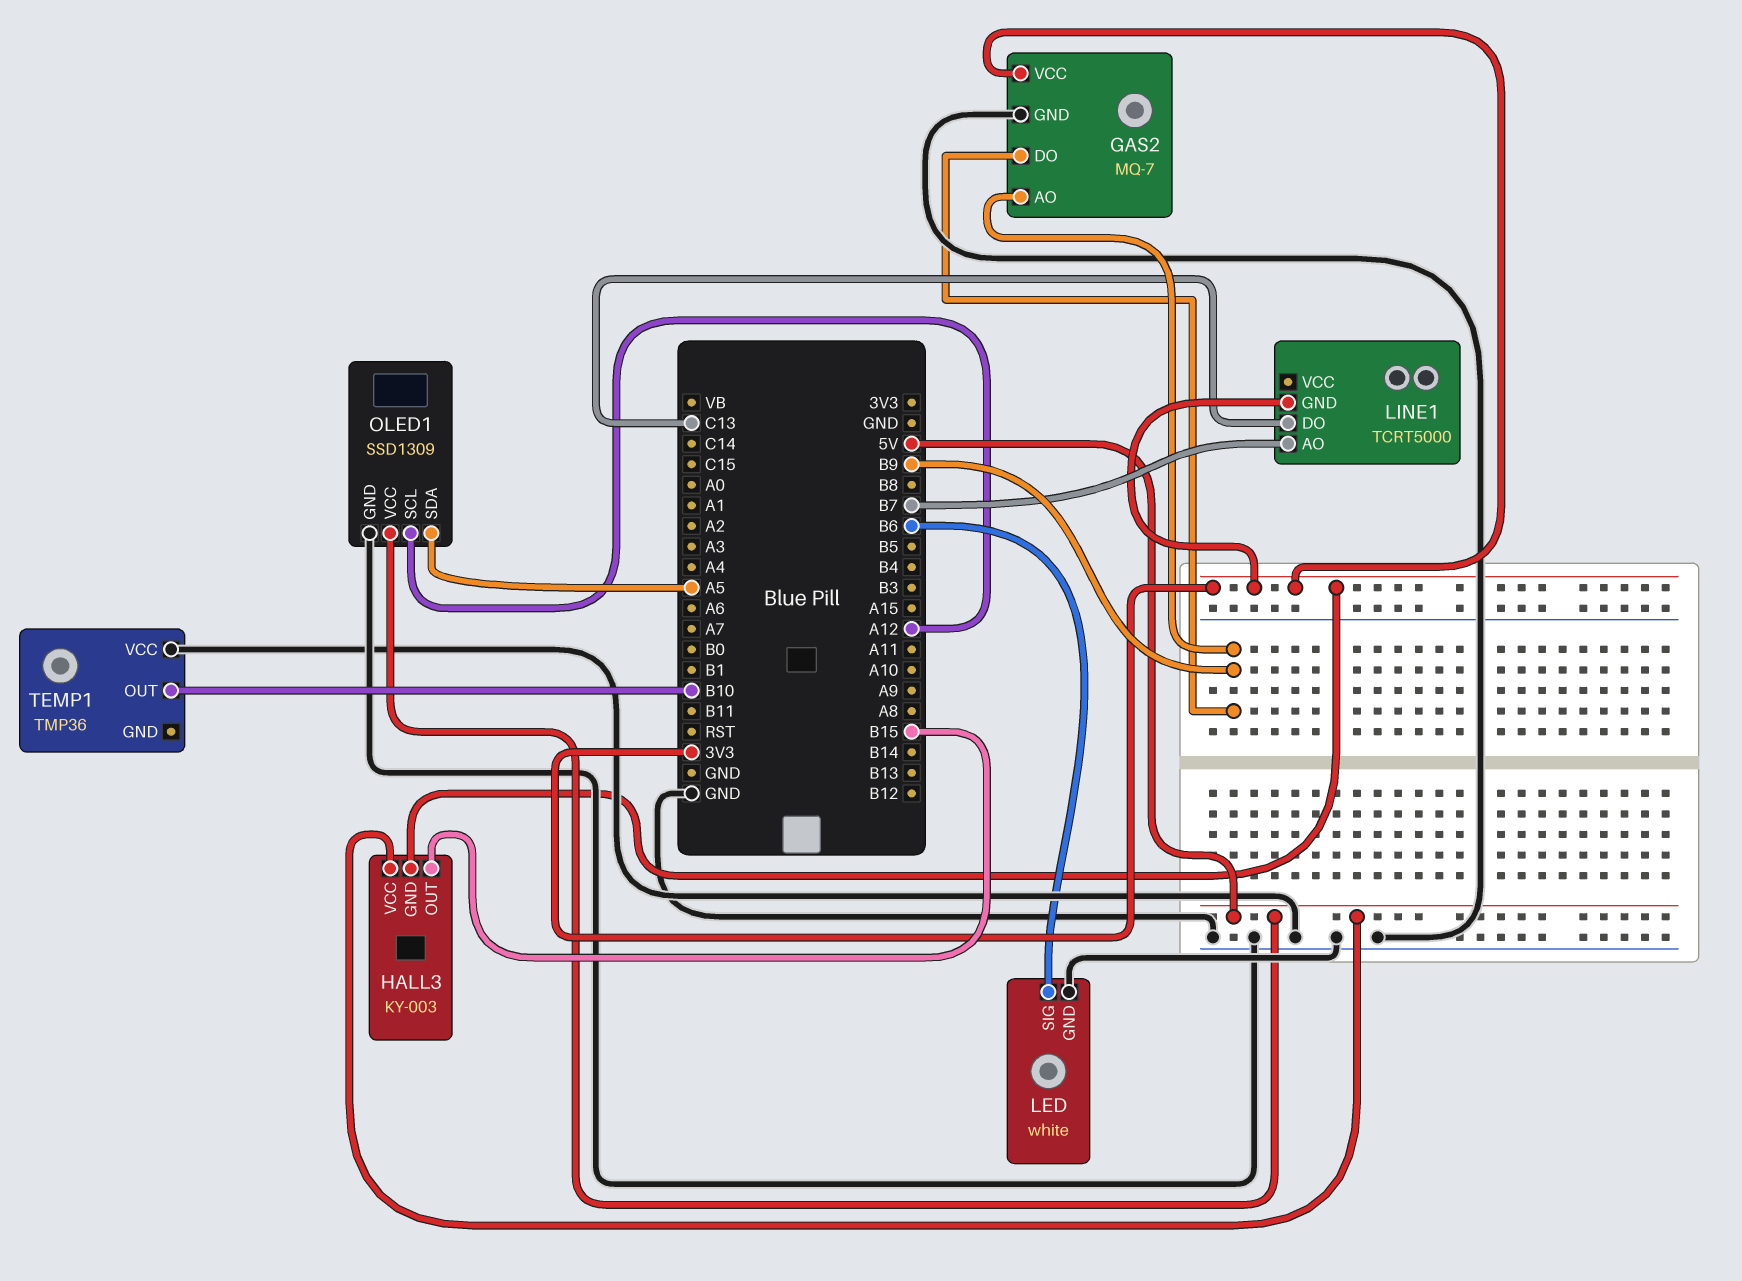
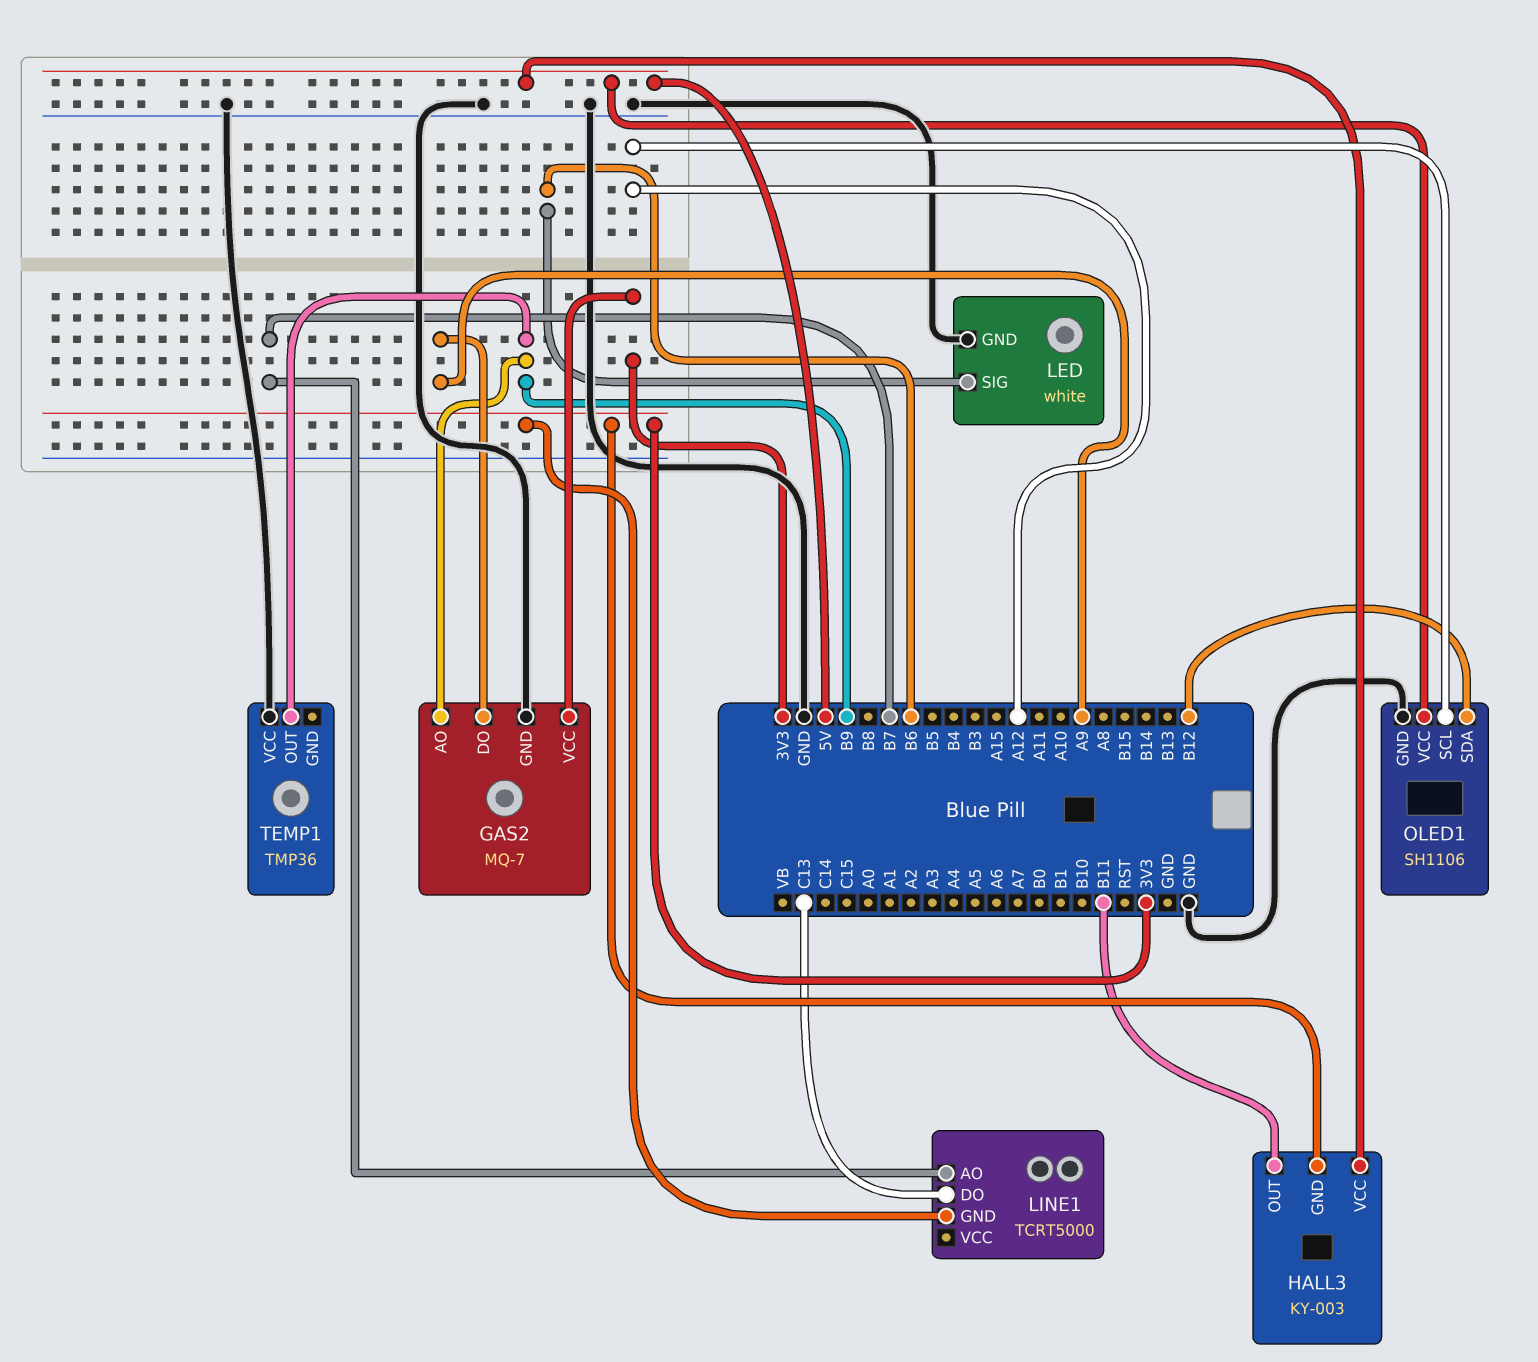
GAS2 pin DO: B9 -> A9
HALL3 pin OUT: B15 -> B11
OLED1: SSD1309 -> SH1106
OLED1 pin SDA: A5 -> B12
TEMP1 pin OUT: B10 -> B9

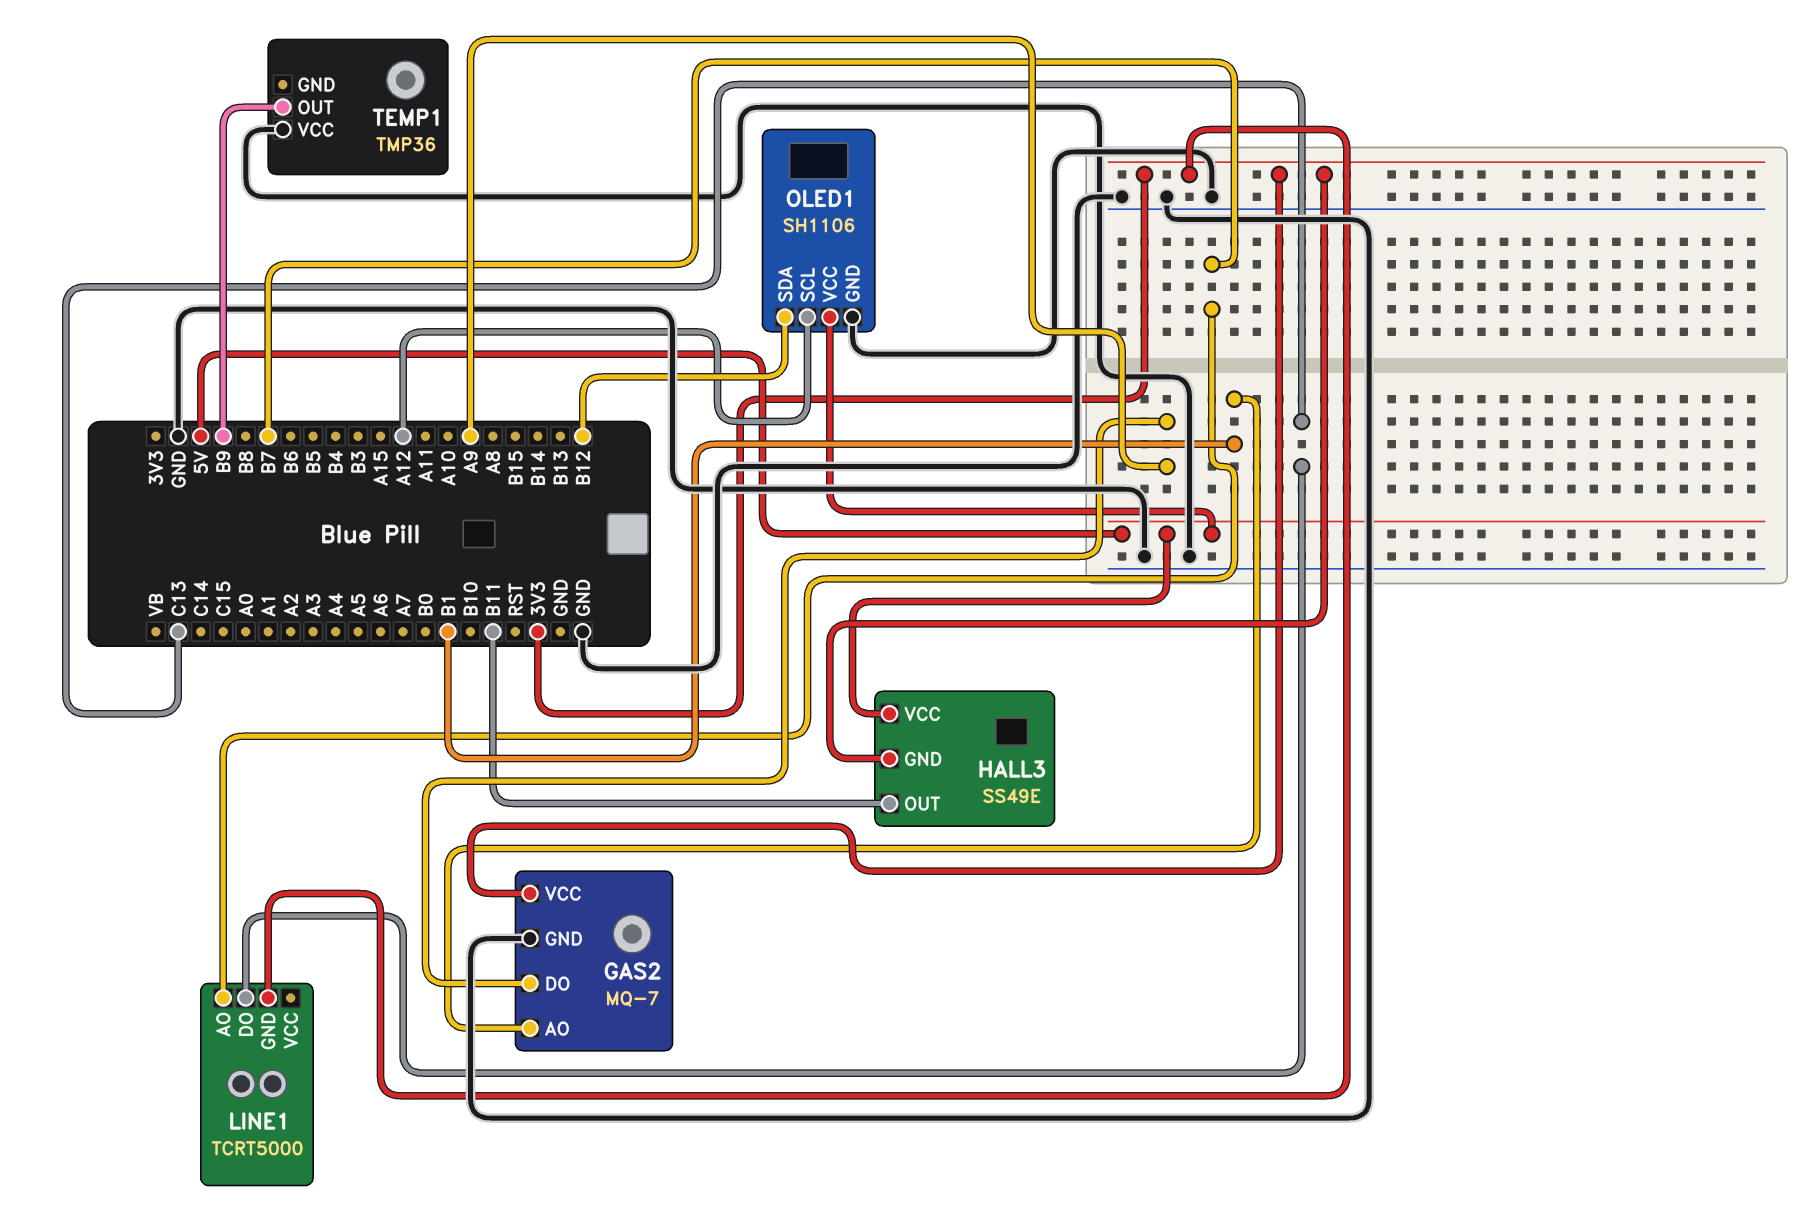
GAS2 pin AO: B9 -> B1
HALL3: KY-003 -> SS49E
LED: white -> none
LED pin GND: GND -> none
LED pin SIG: B6 -> none

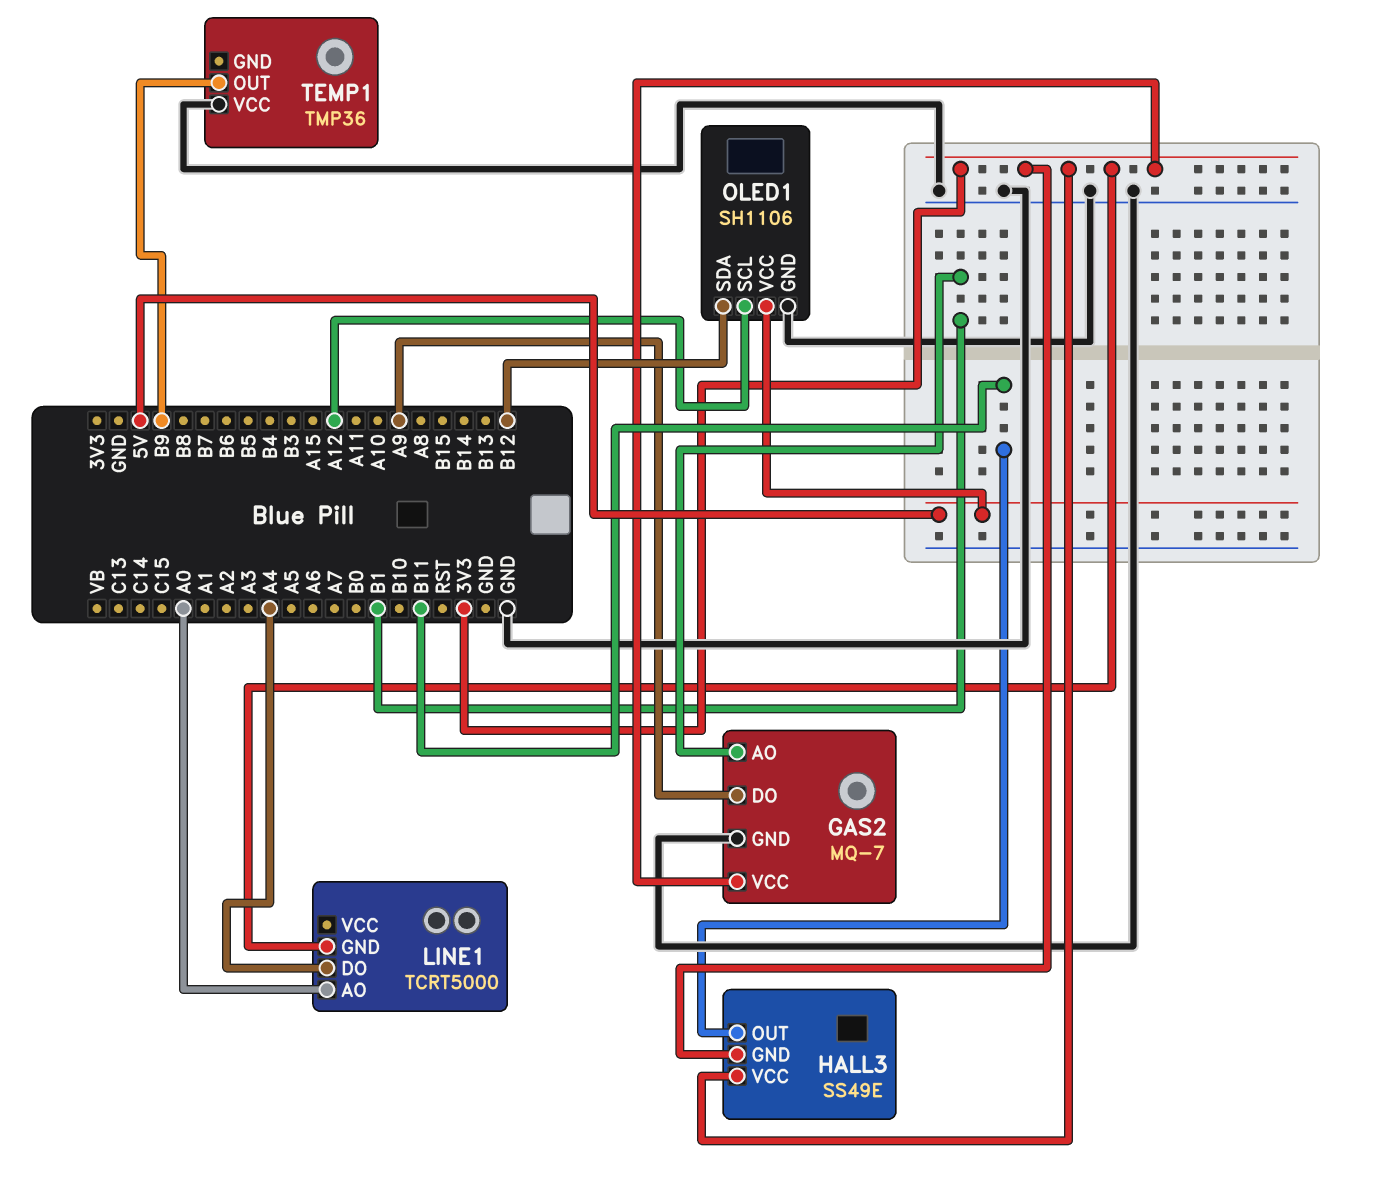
HALL3 pin VCC: 5V -> 3V3
LINE1 pin AO: B7 -> A0
LINE1 pin DO: C13 -> A4

